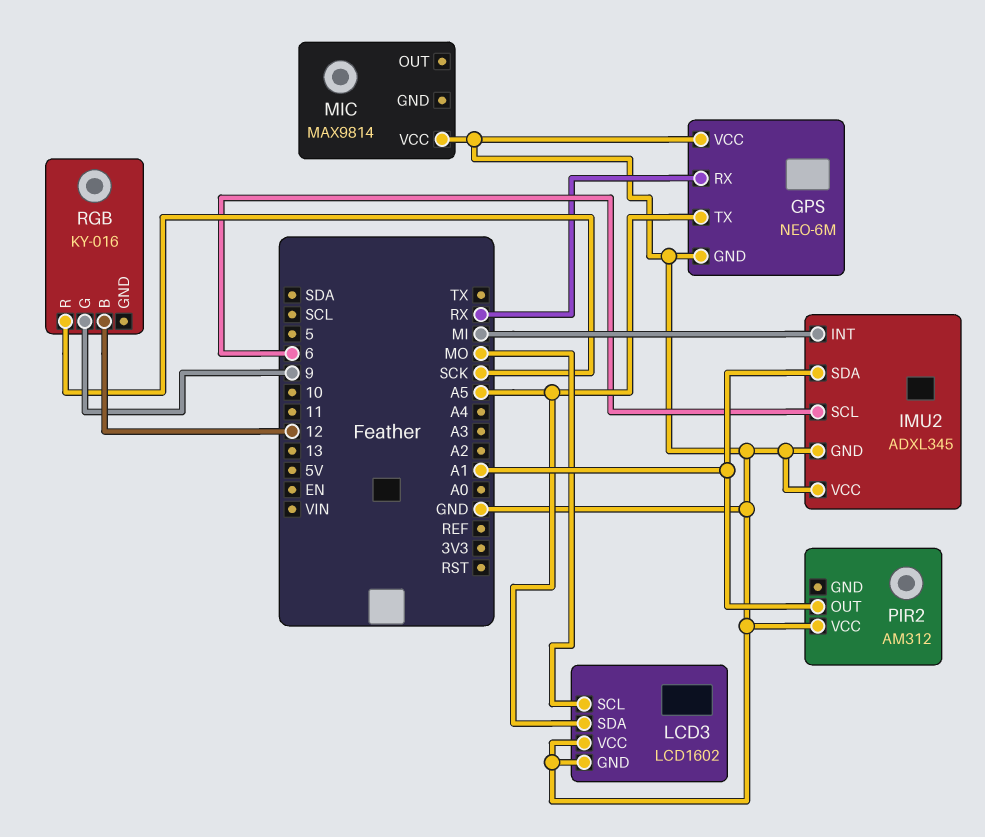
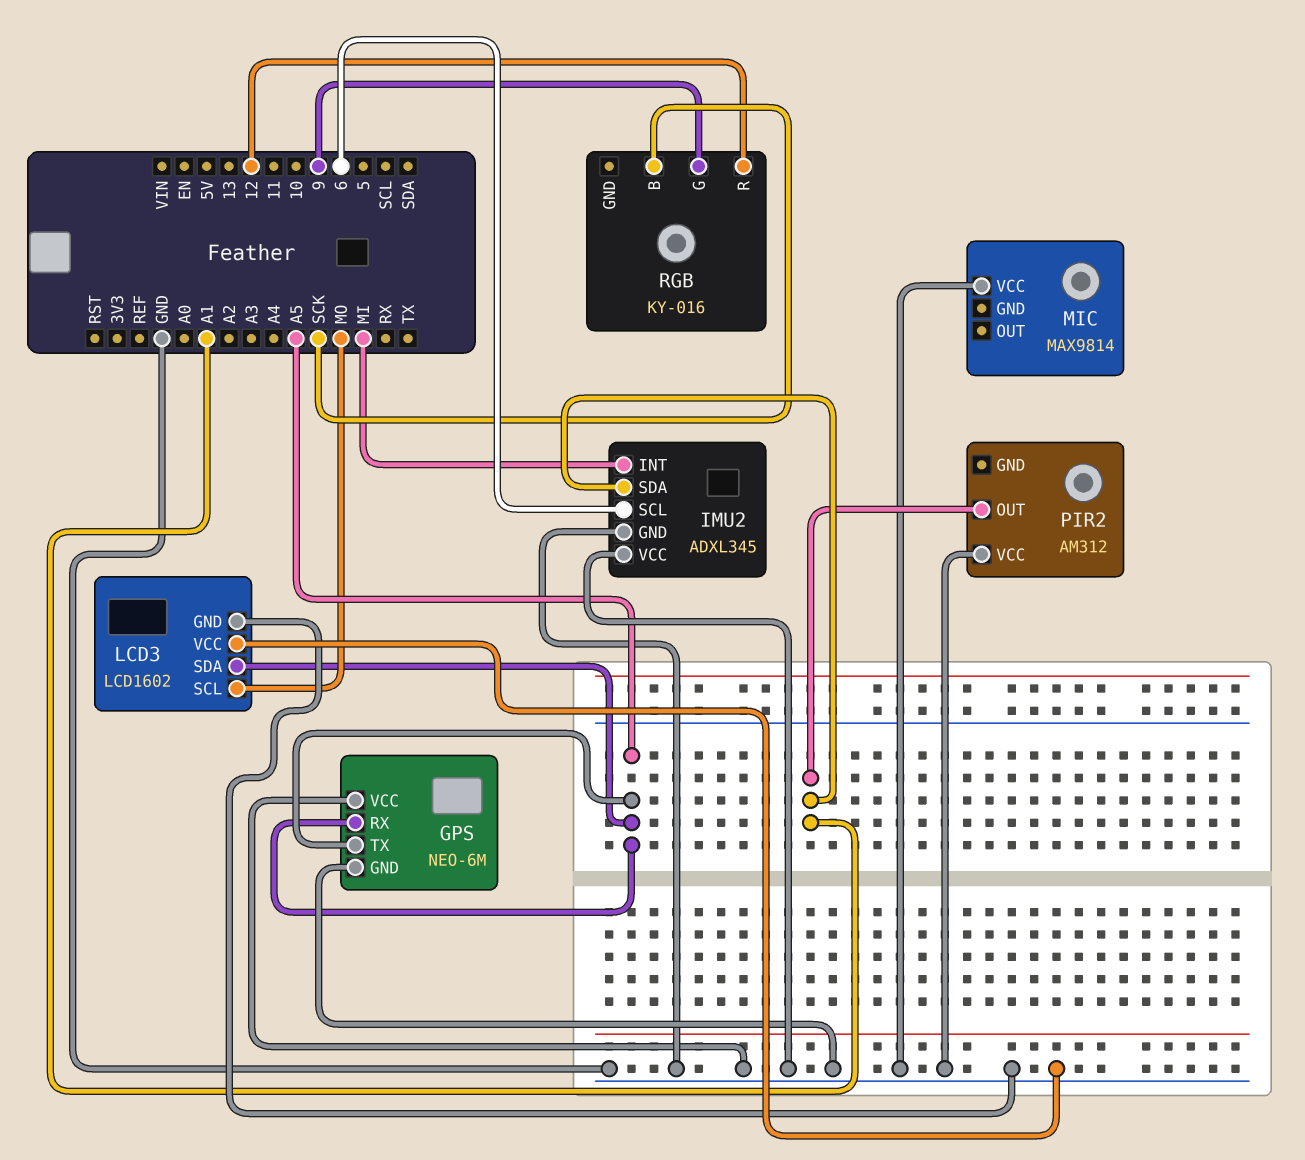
GPS pin RX: RX -> A5
RGB pin B: 12 -> SCK
RGB pin R: SCK -> 12

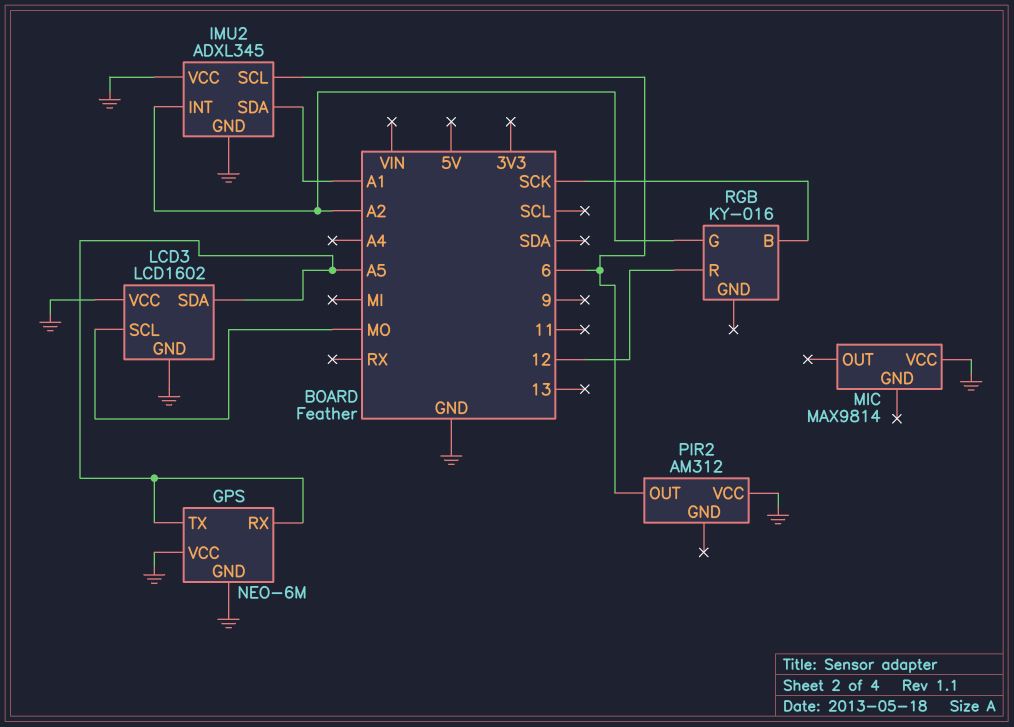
IMU2 pin INT: MI -> A2
PIR2 pin OUT: A1 -> 6
RGB pin G: 9 -> A2

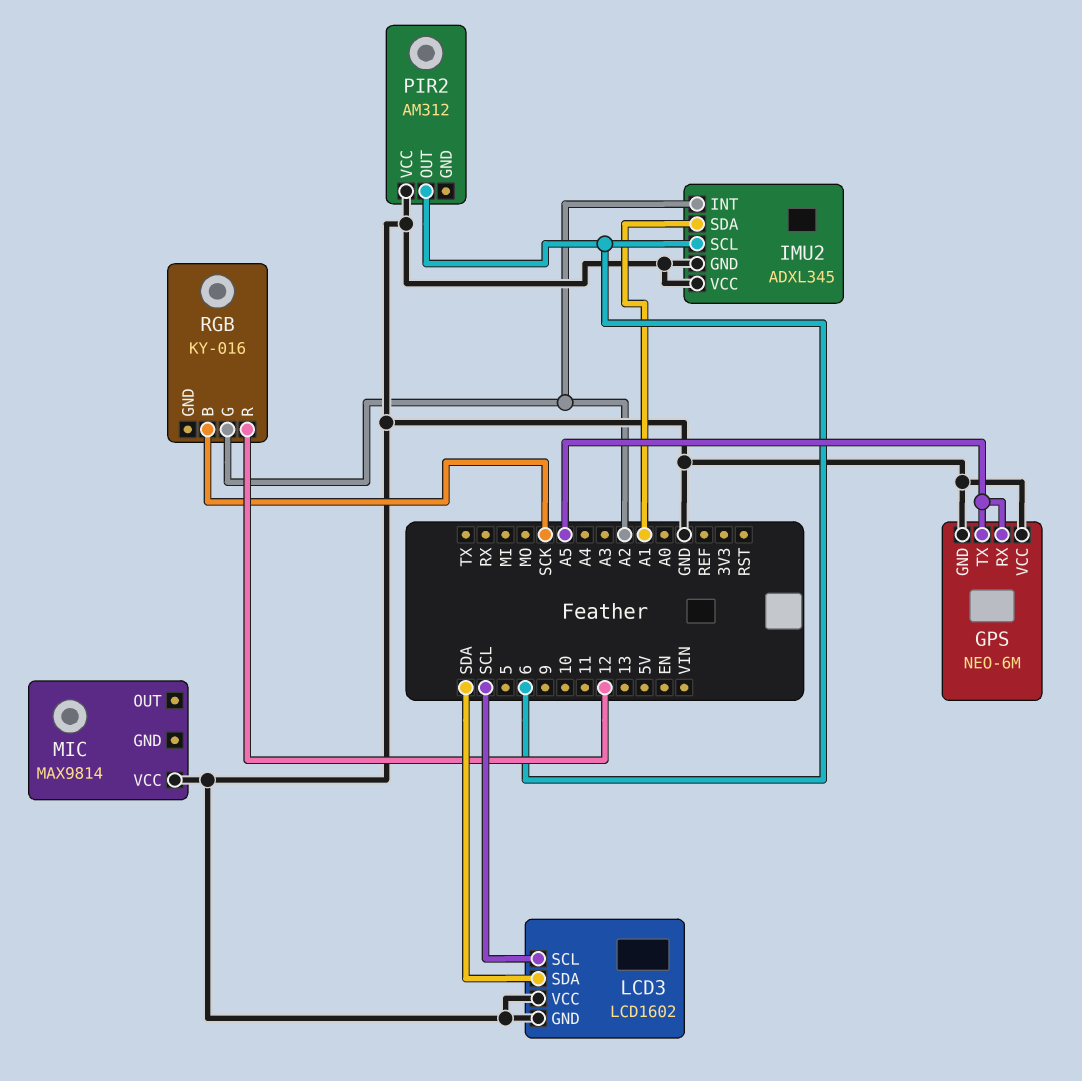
LCD3 pin SCL: MO -> SCL
LCD3 pin SDA: A5 -> SDA

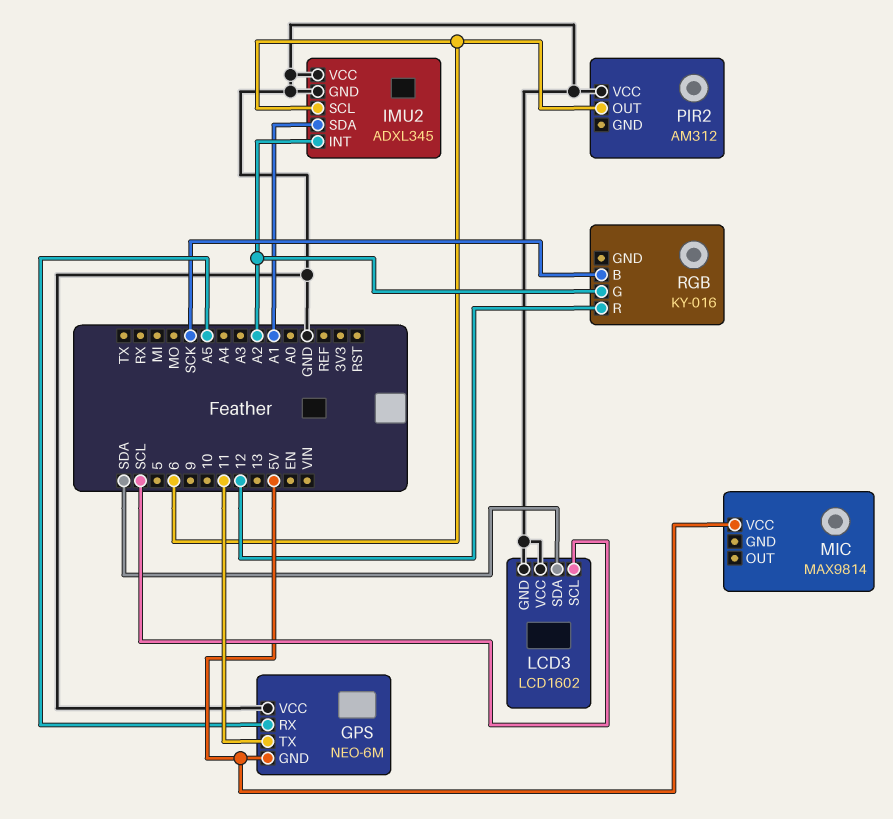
GPS pin GND: GND -> 5V
GPS pin TX: A5 -> 11
MIC pin VCC: GND -> 5V

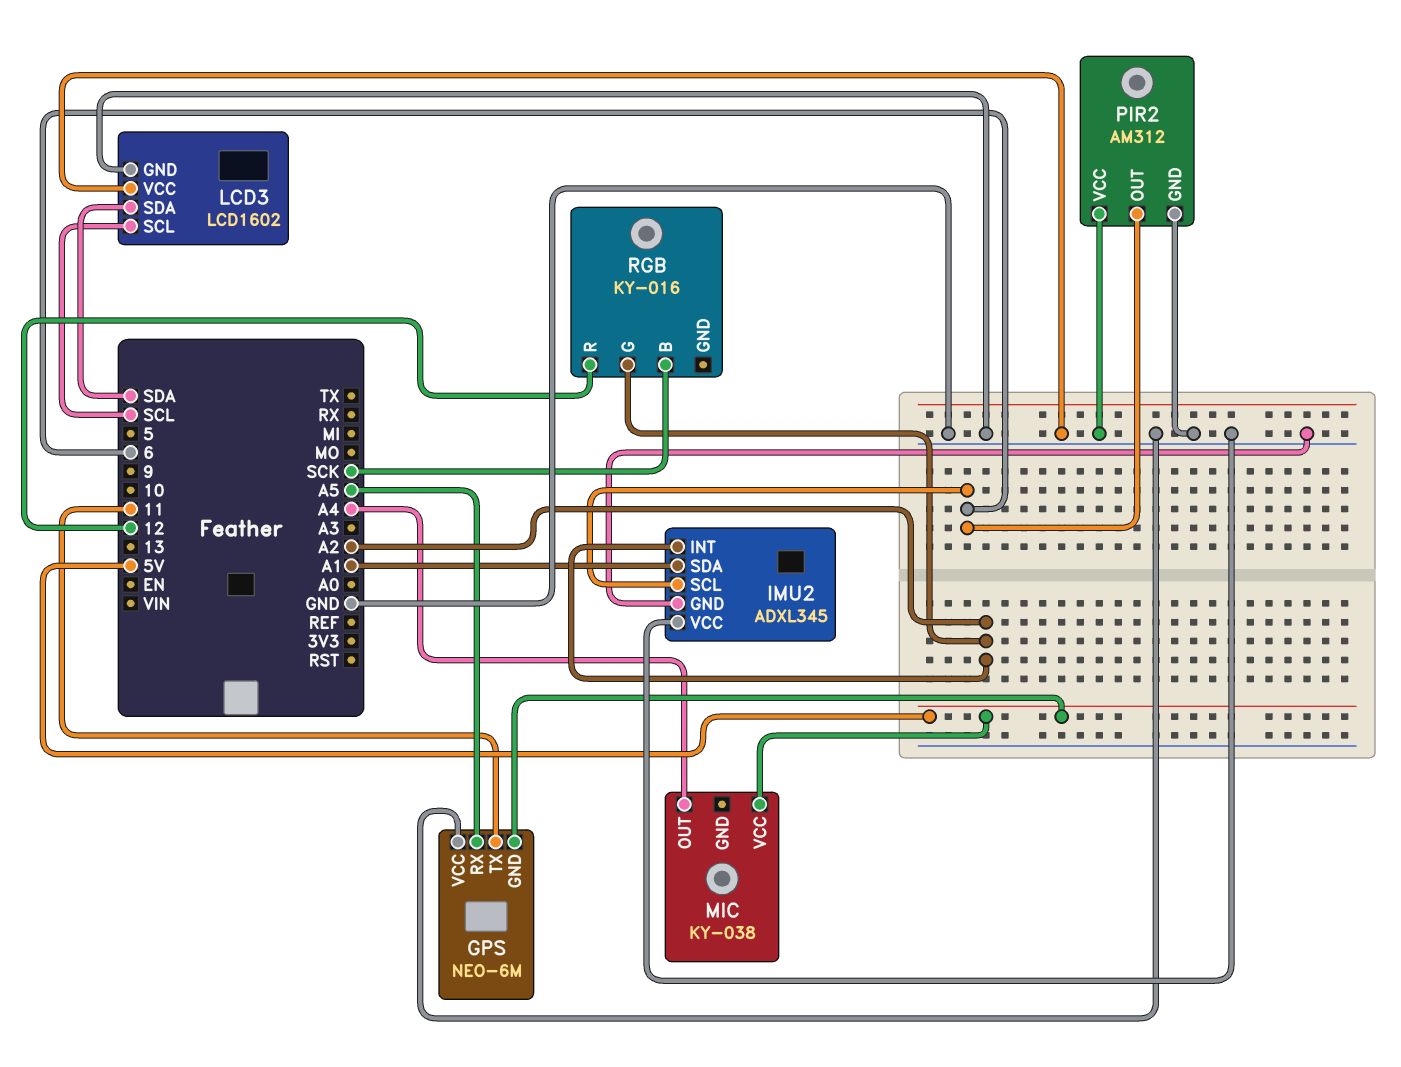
MIC: MAX9814 -> KY-038
MIC pin OUT: none -> A4
PIR2 pin GND: none -> GND

